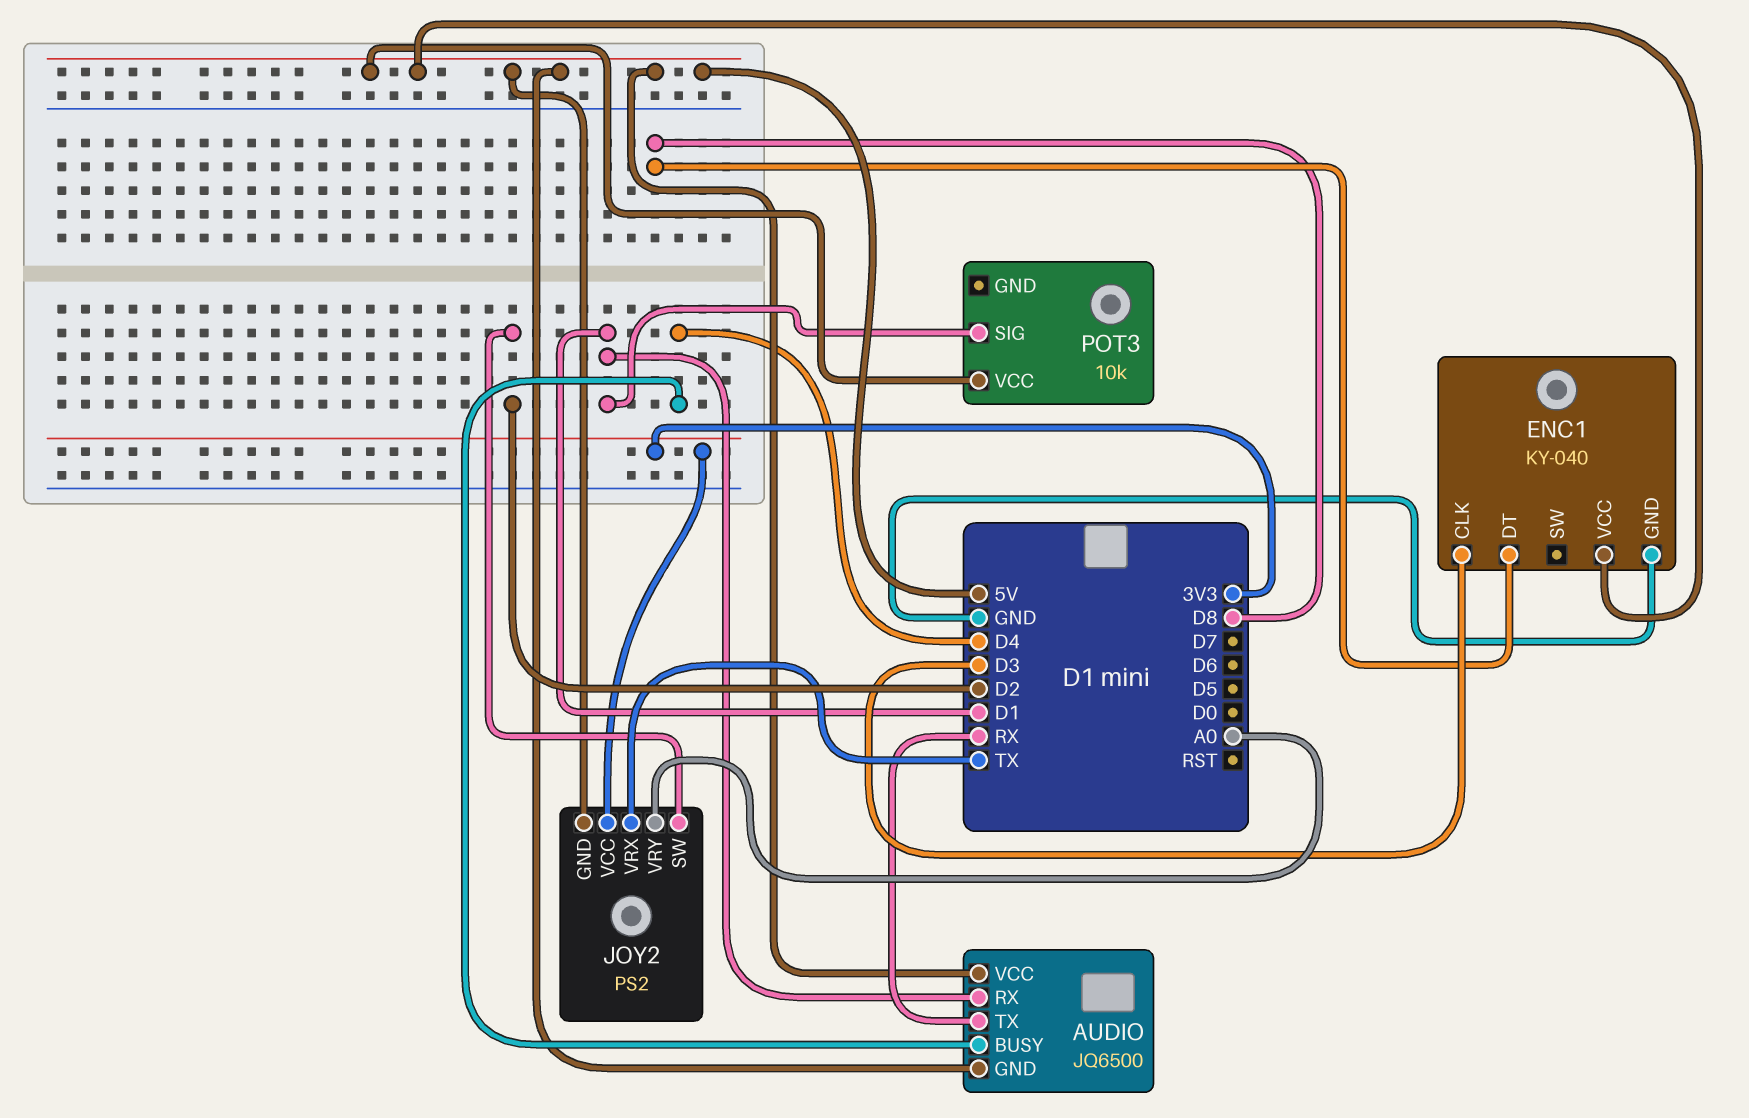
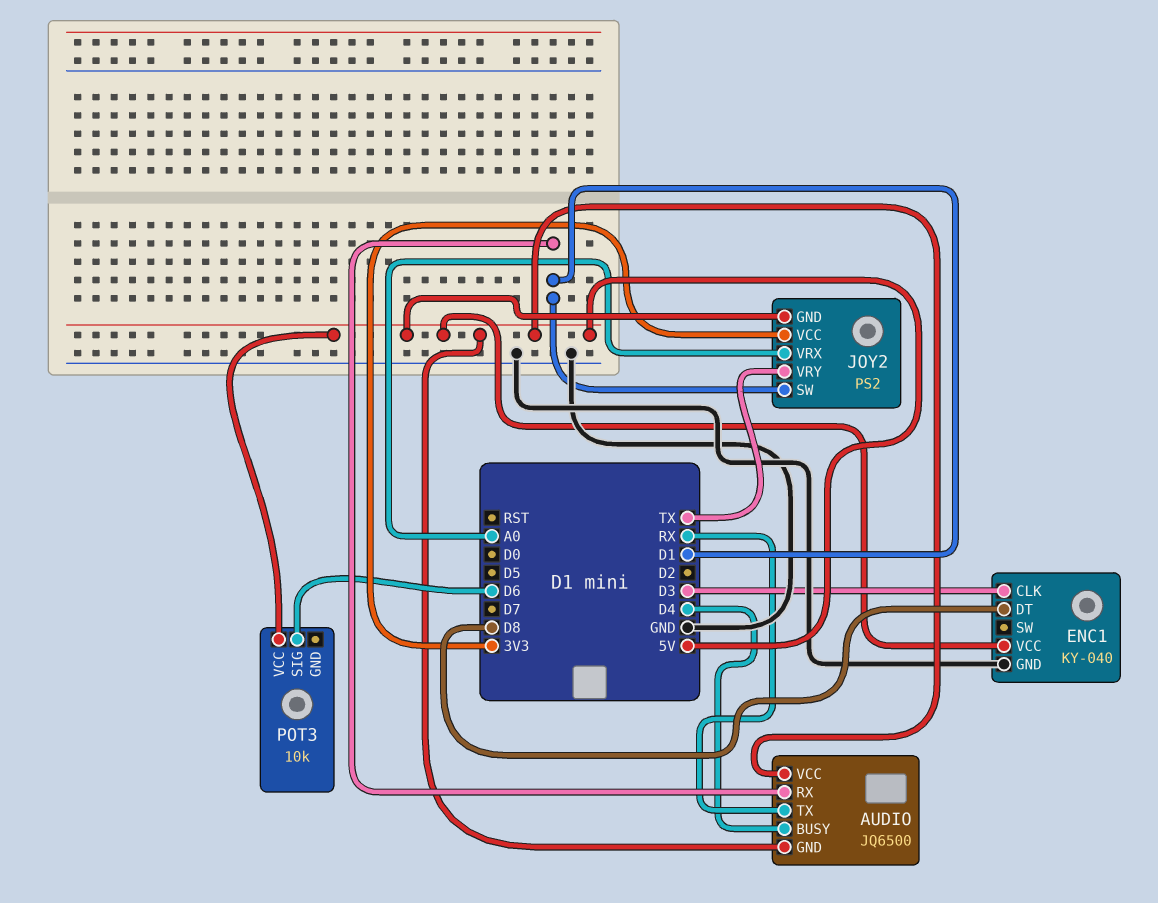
JOY2 pin SW: D2 -> D1
JOY2 pin VRX: TX -> A0
JOY2 pin VRY: A0 -> TX
POT3 pin SIG: D1 -> D6

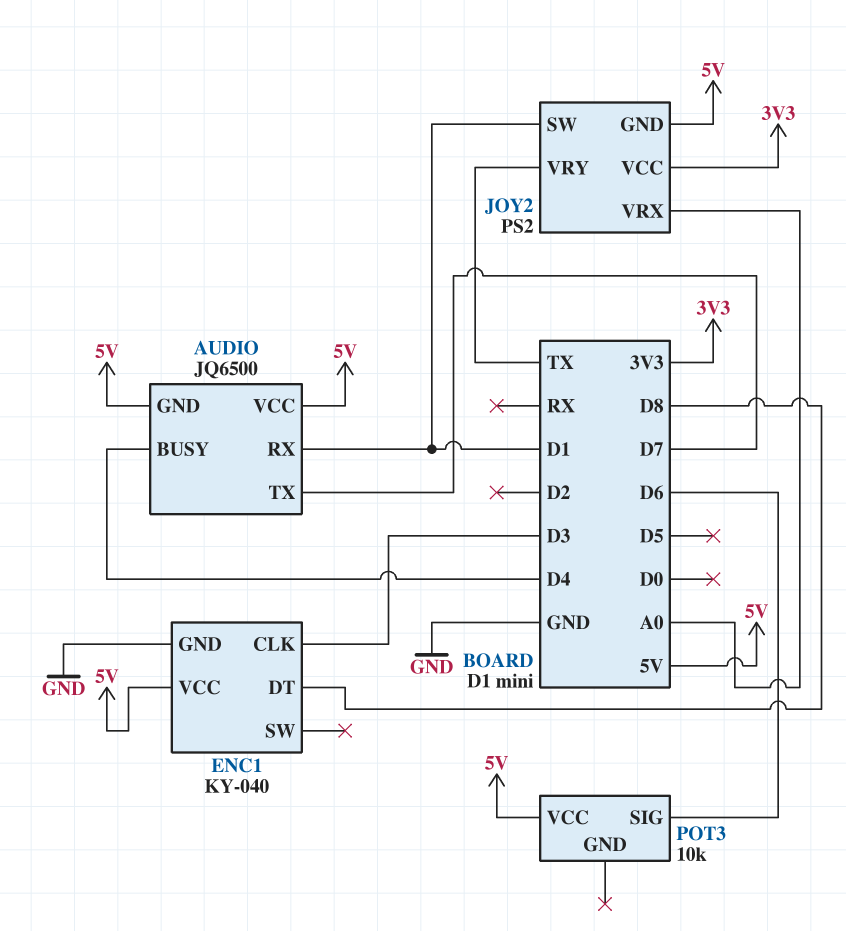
AUDIO pin TX: RX -> D7

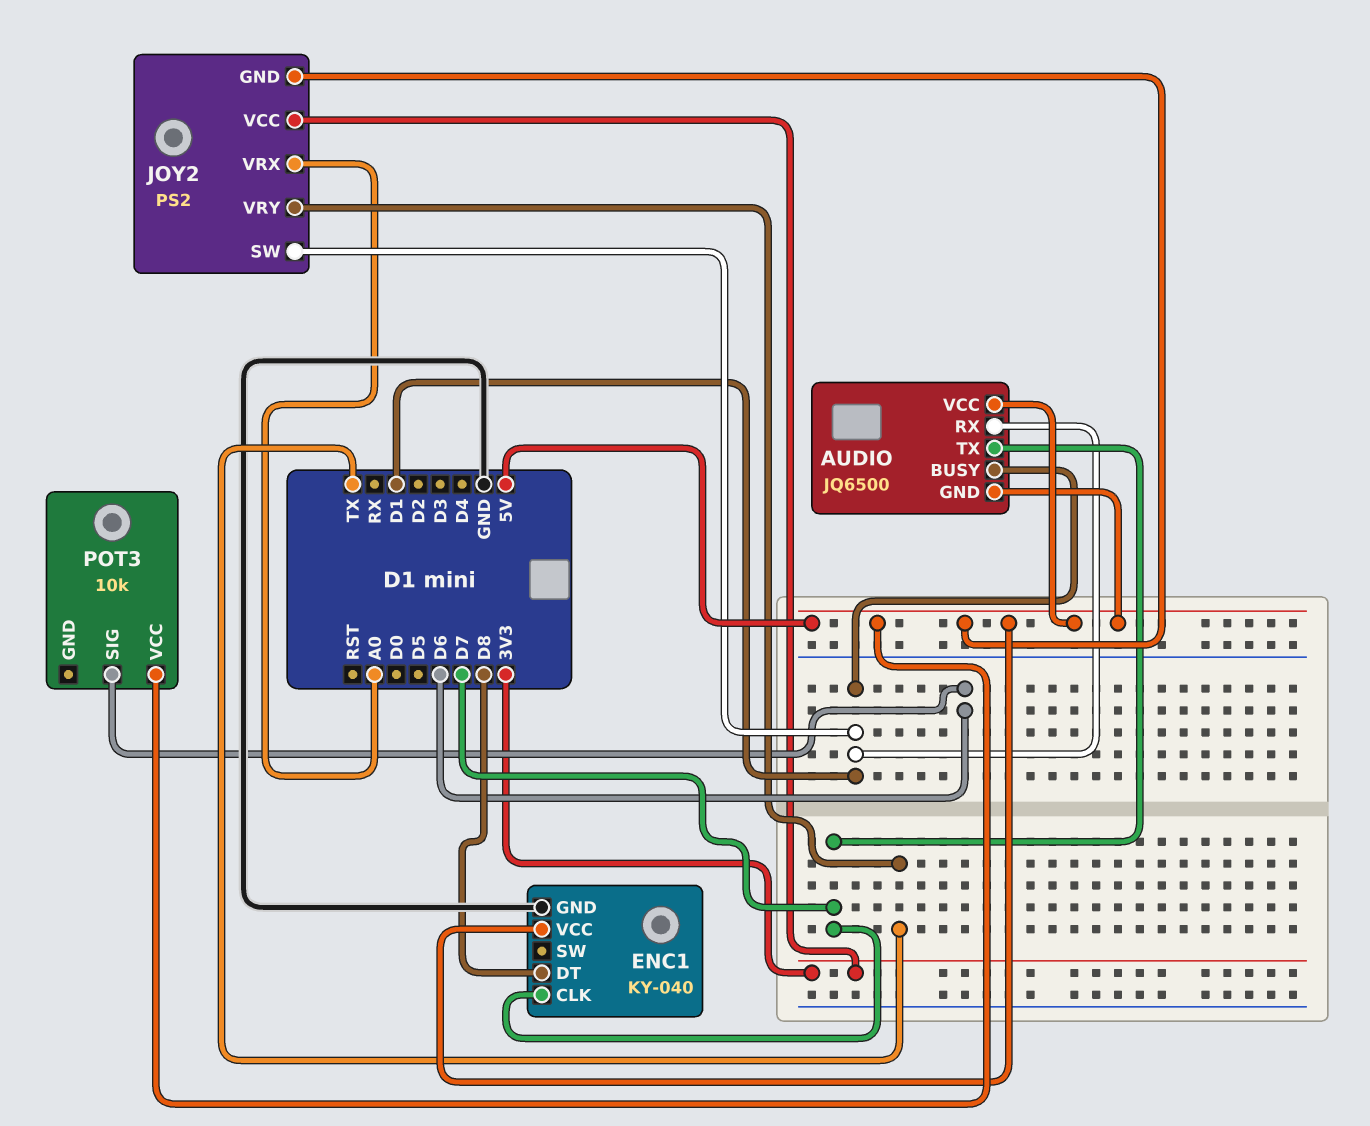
AUDIO pin BUSY: D4 -> D1
ENC1 pin CLK: D3 -> D7

